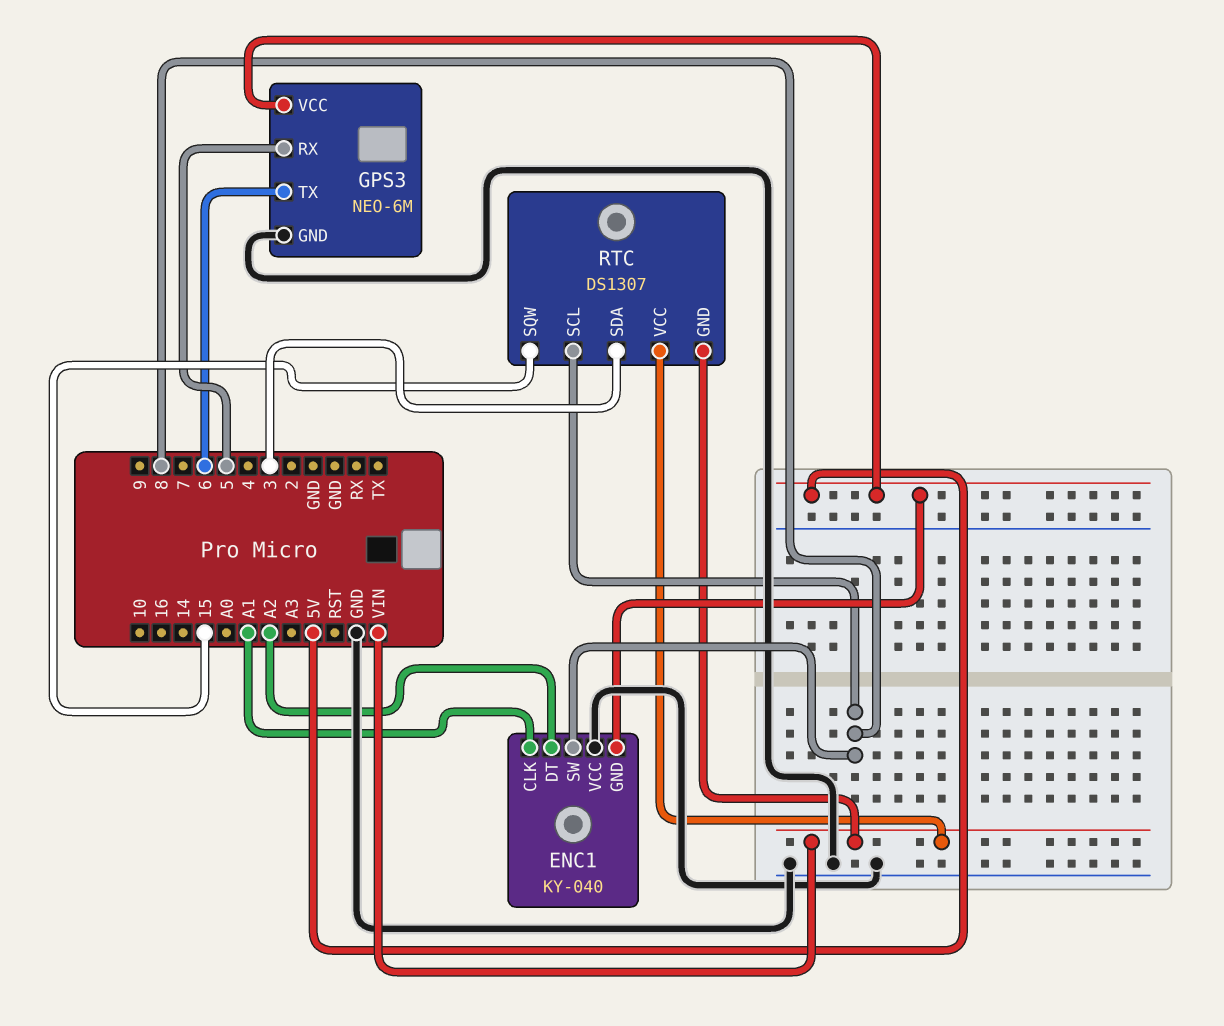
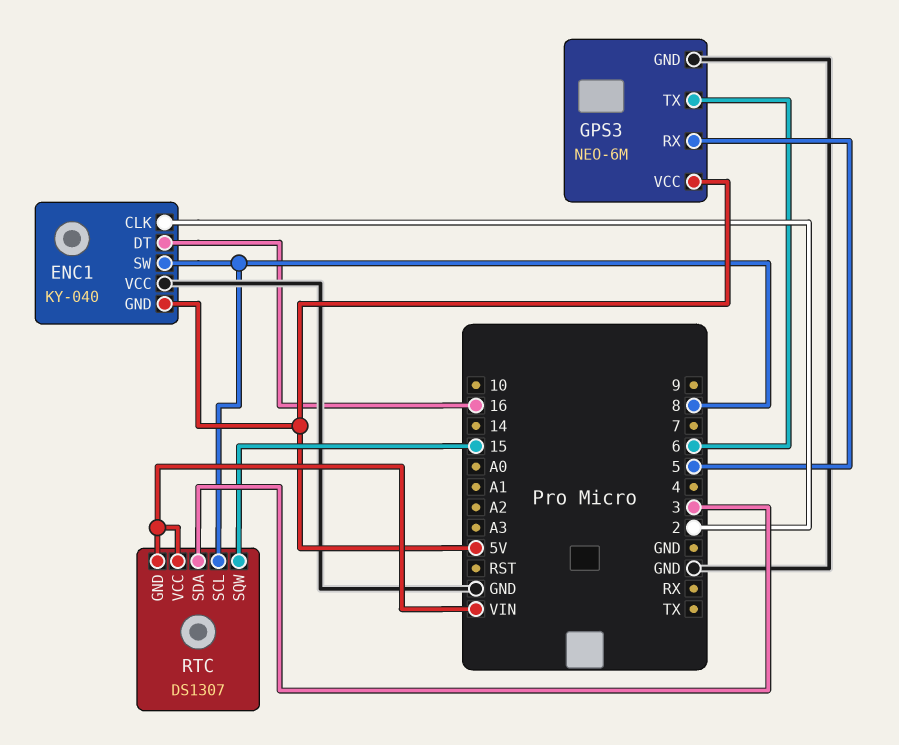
ENC1 pin CLK: A1 -> 2
ENC1 pin DT: A2 -> 16

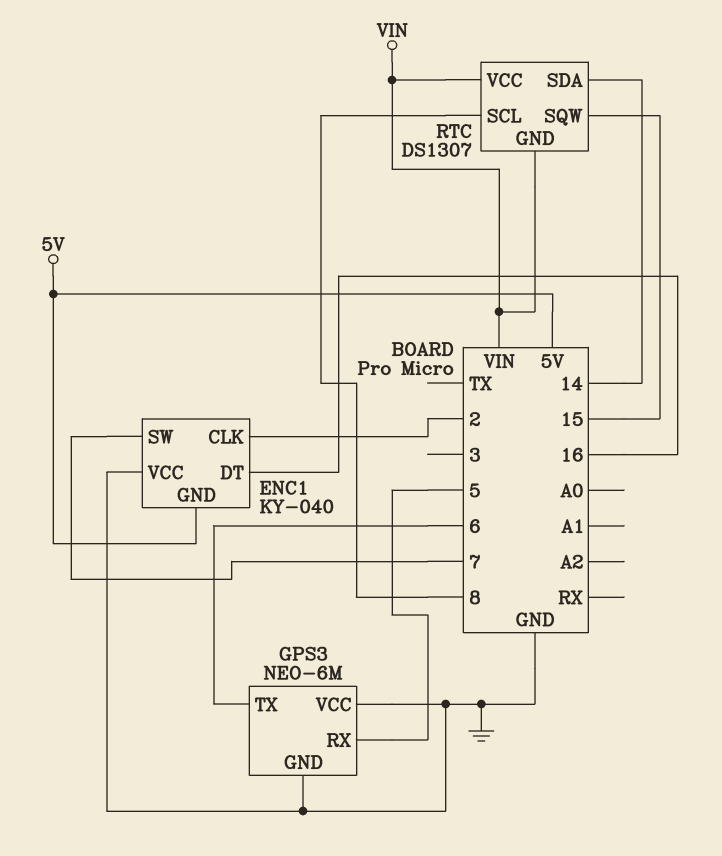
ENC1 pin SW: 8 -> 7
GPS3 pin VCC: 5V -> GND
RTC pin SDA: 3 -> 14

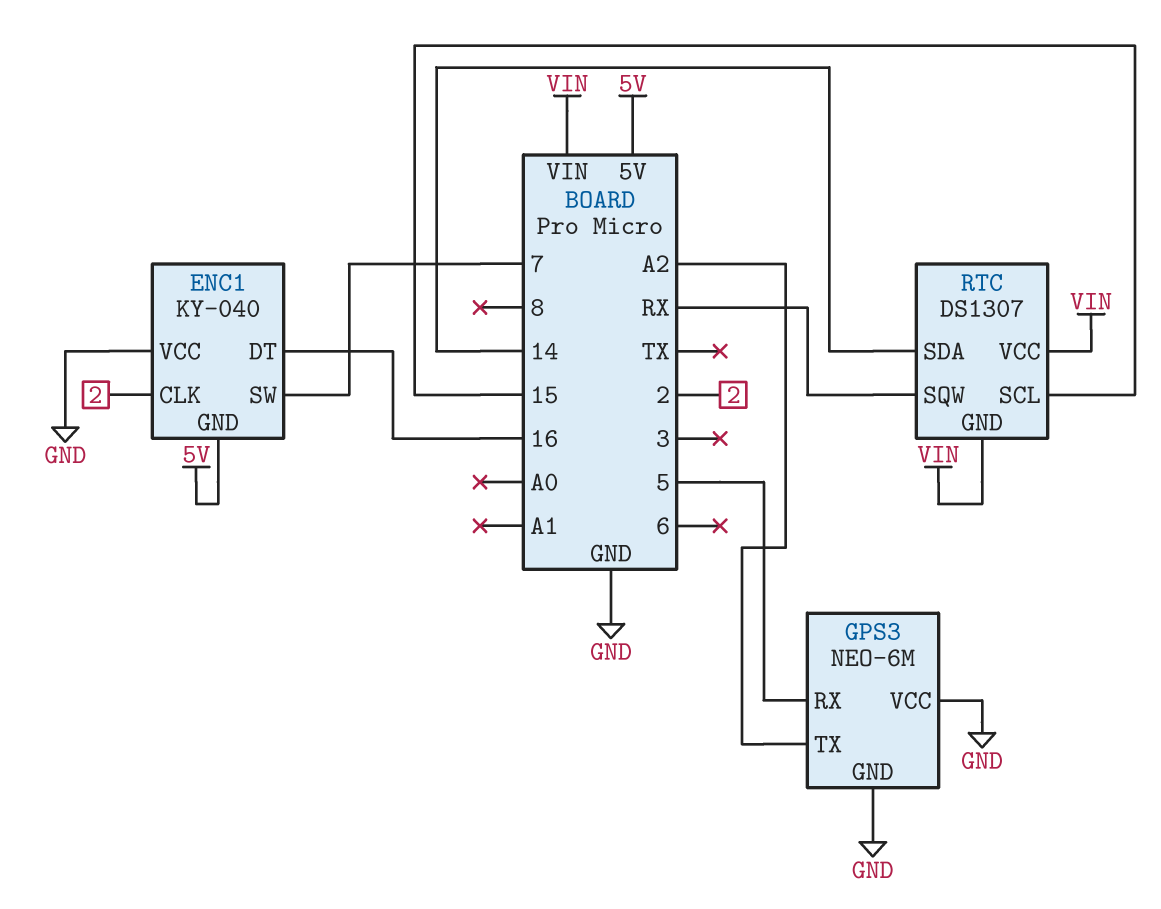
GPS3 pin TX: 6 -> A2
RTC pin SCL: 8 -> 15
RTC pin SQW: 15 -> RX

